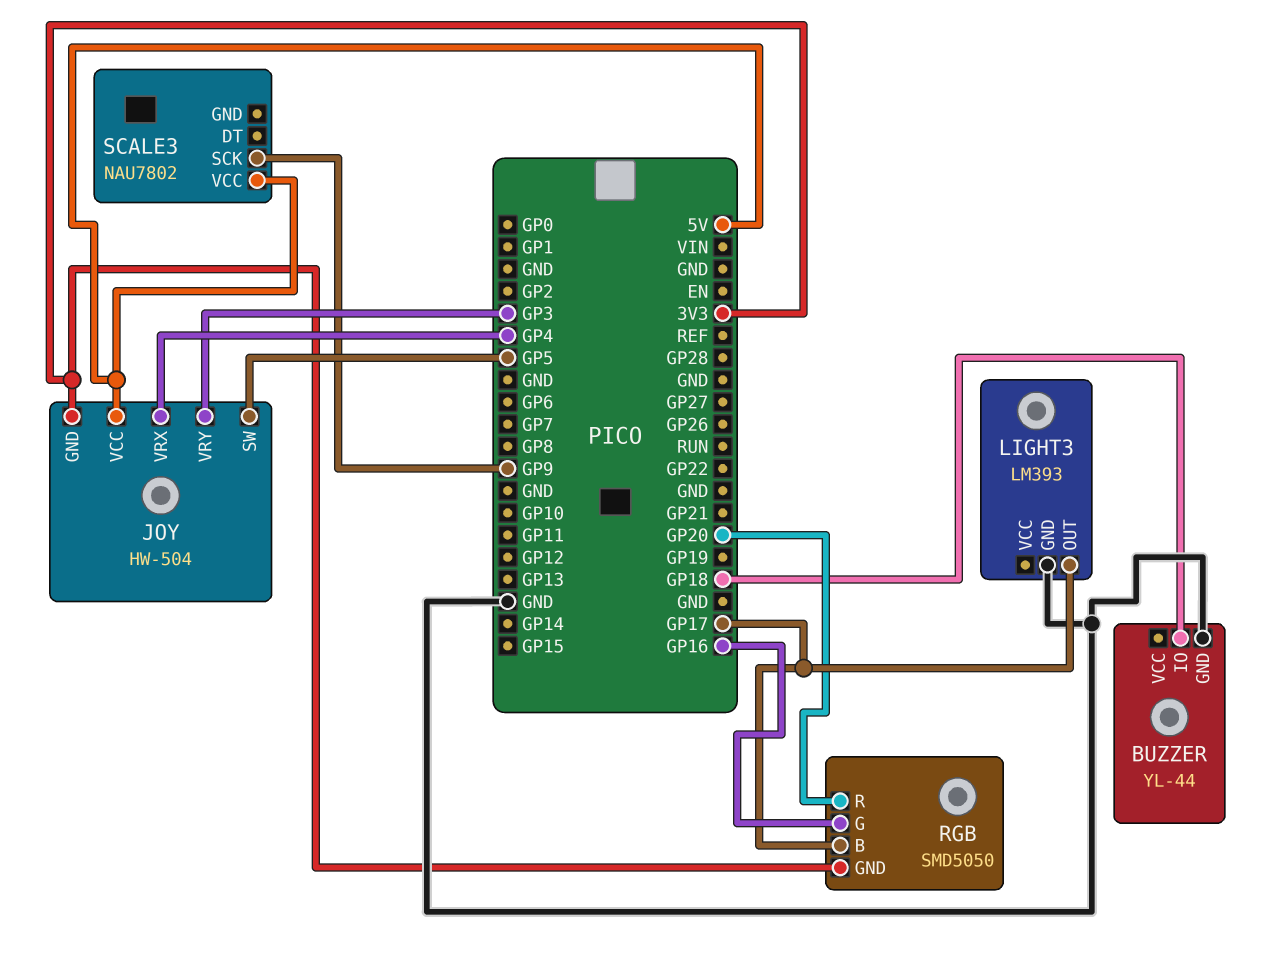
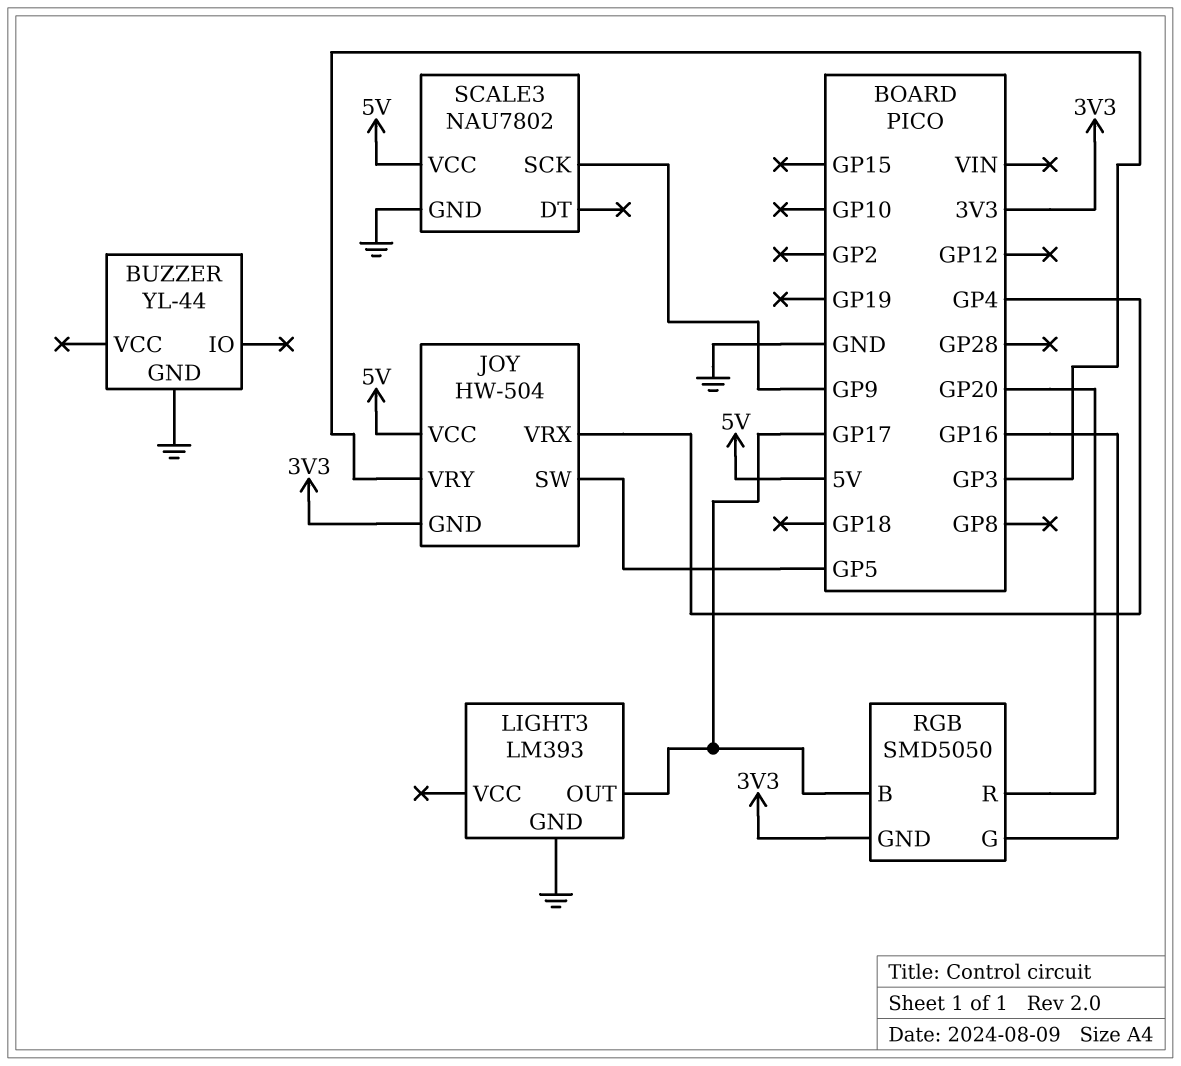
BUZZER pin IO: GP18 -> none
SCALE3 pin GND: none -> GND

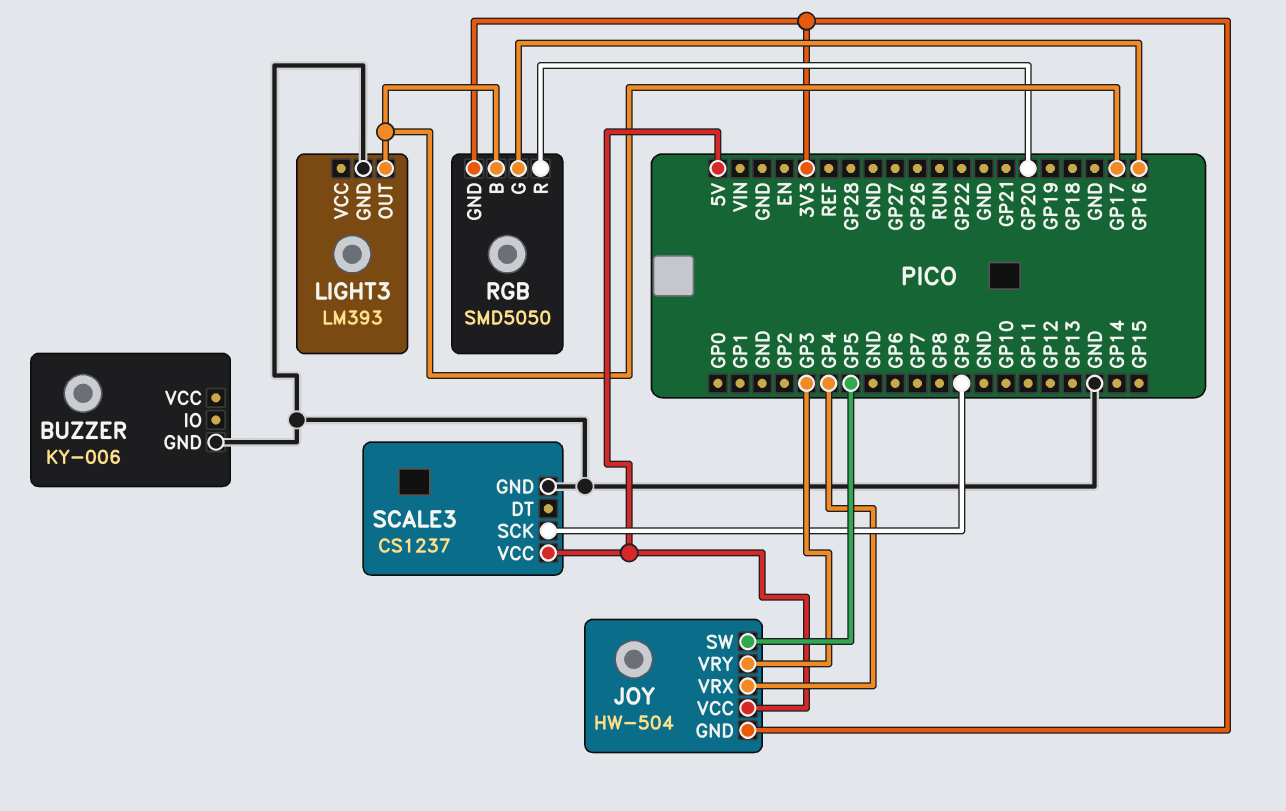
BUZZER: YL-44 -> KY-006
SCALE3: NAU7802 -> CS1237

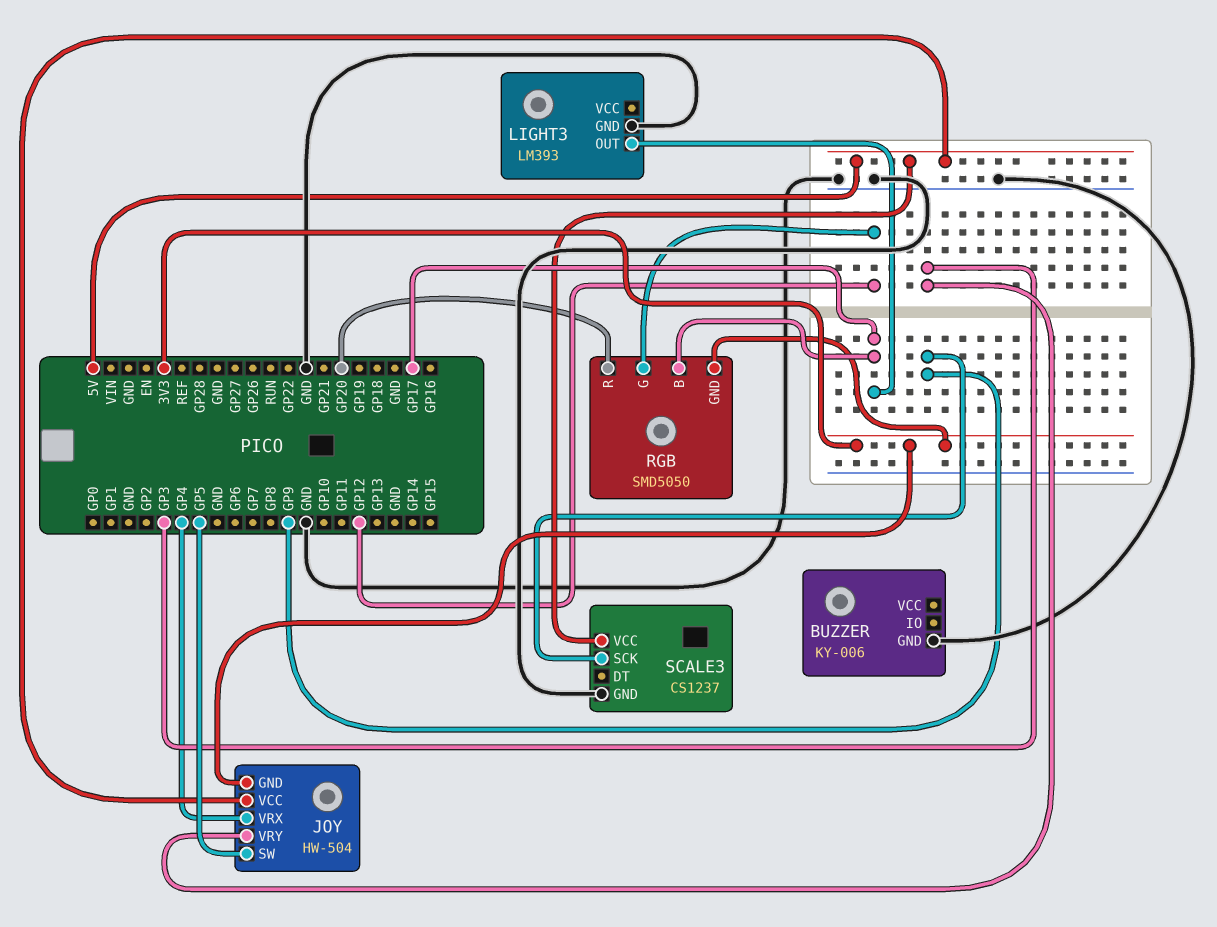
RGB pin G: GP16 -> GP12

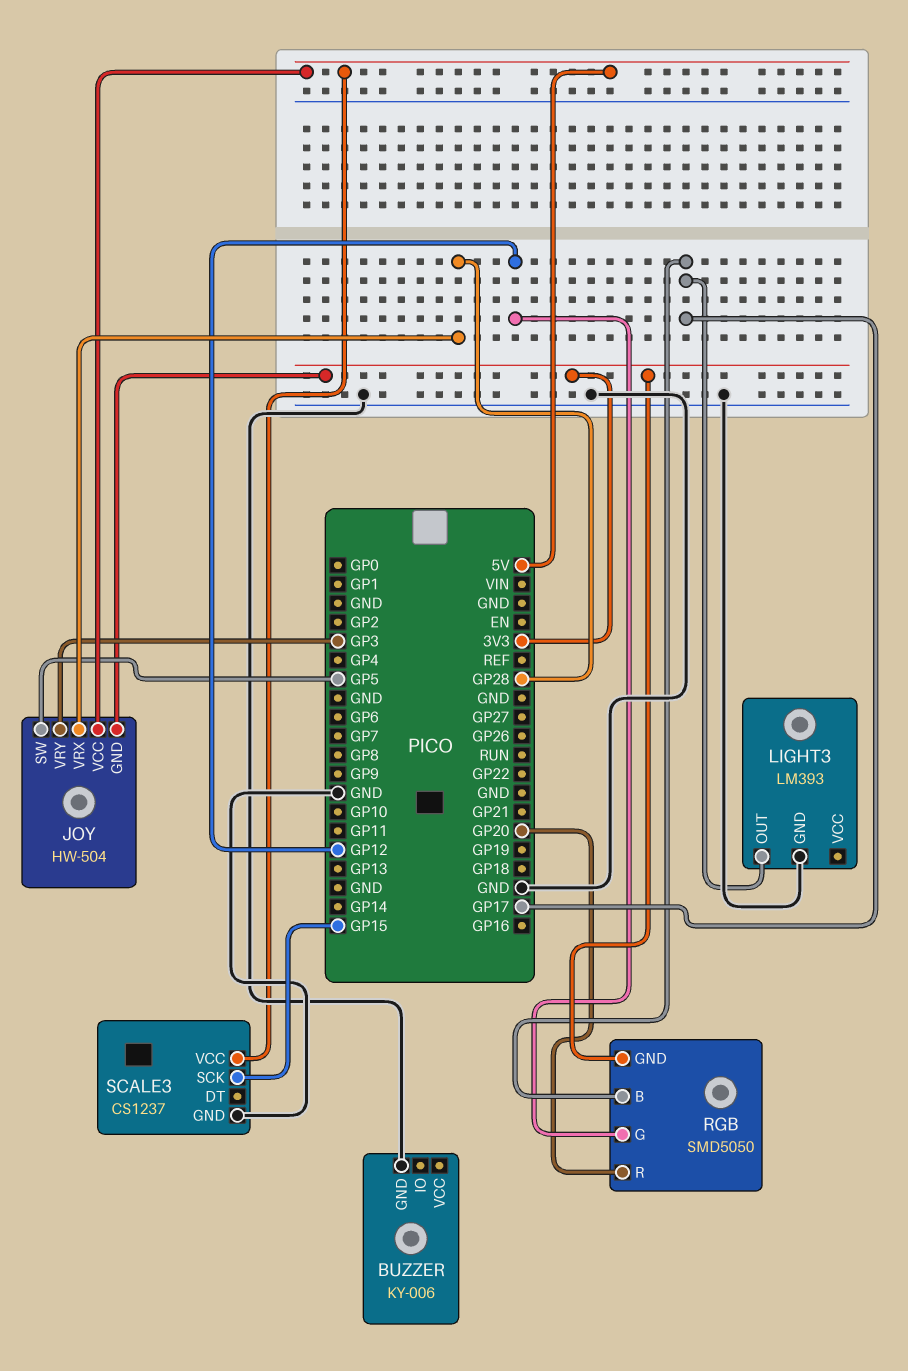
JOY pin VRX: GP4 -> GP28
SCALE3 pin SCK: GP9 -> GP15

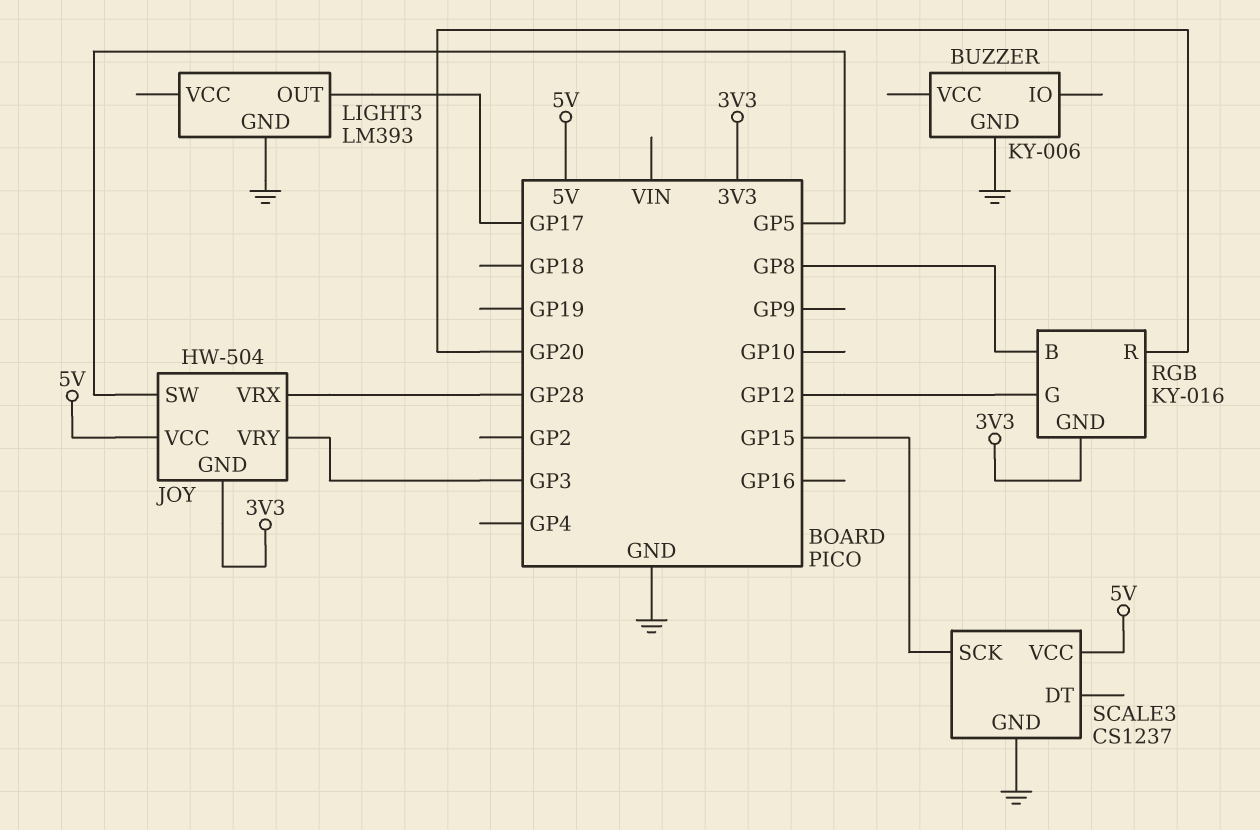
RGB: SMD5050 -> KY-016
RGB pin B: GP17 -> GP8

